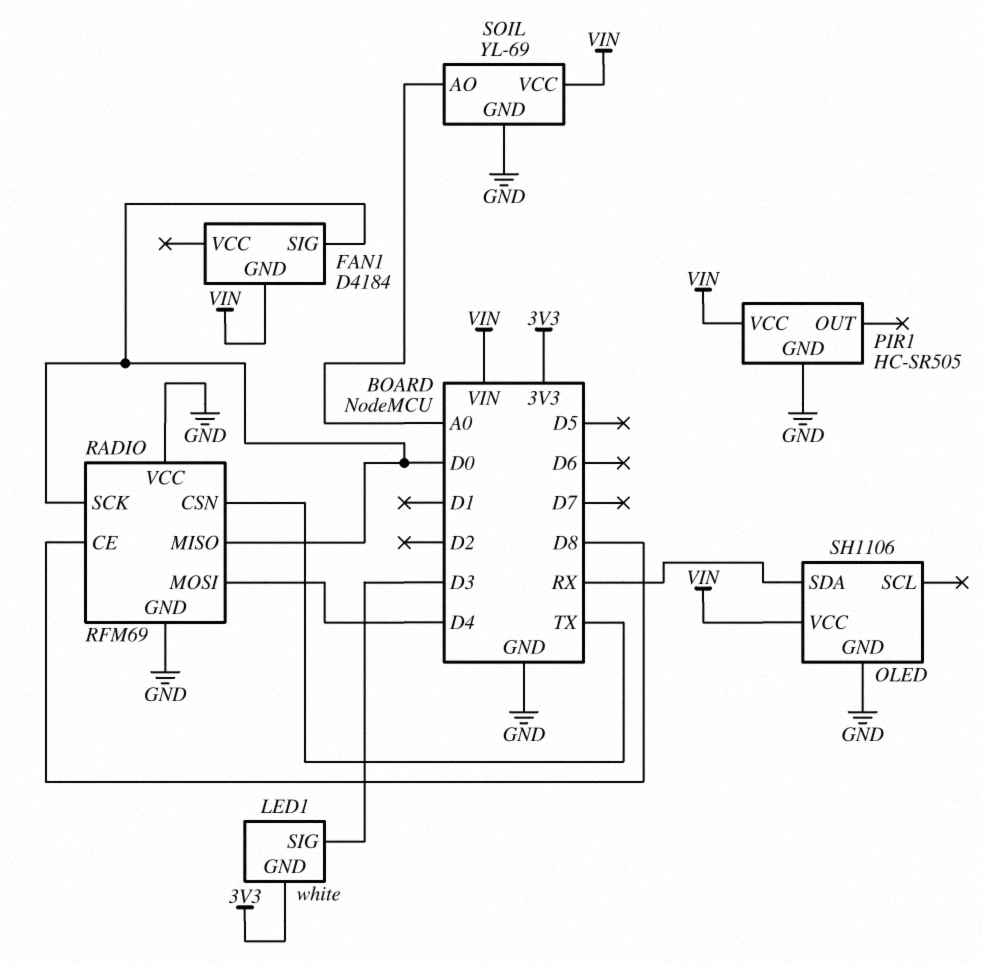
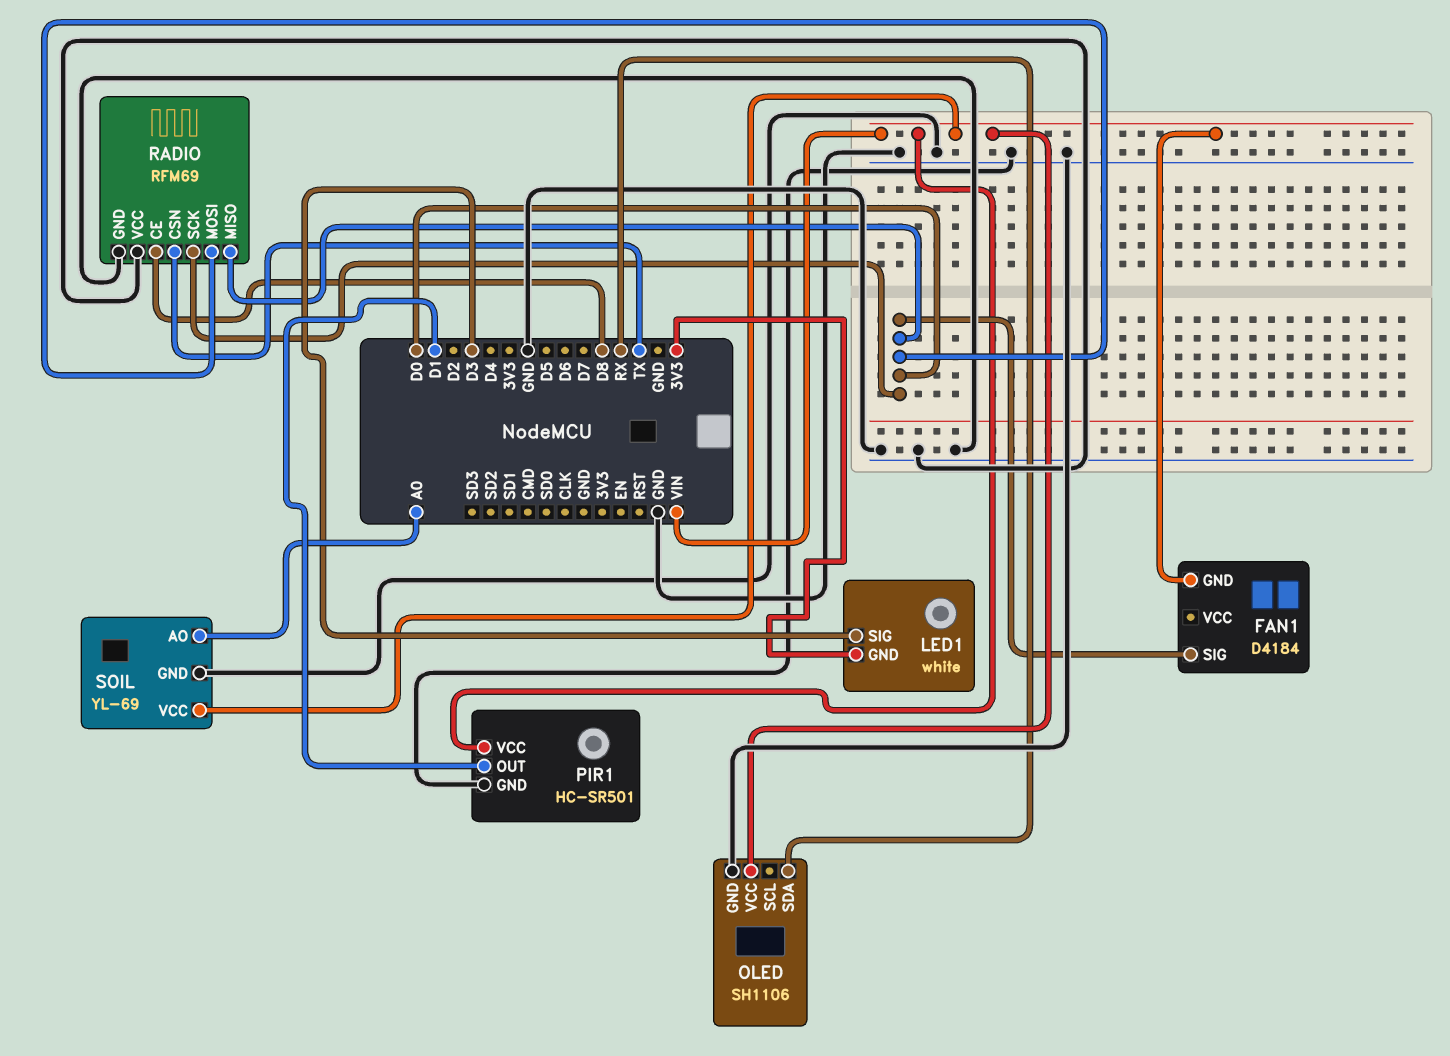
PIR1: HC-SR505 -> HC-SR501
PIR1 pin OUT: none -> D1
RADIO pin MOSI: D4 -> D0

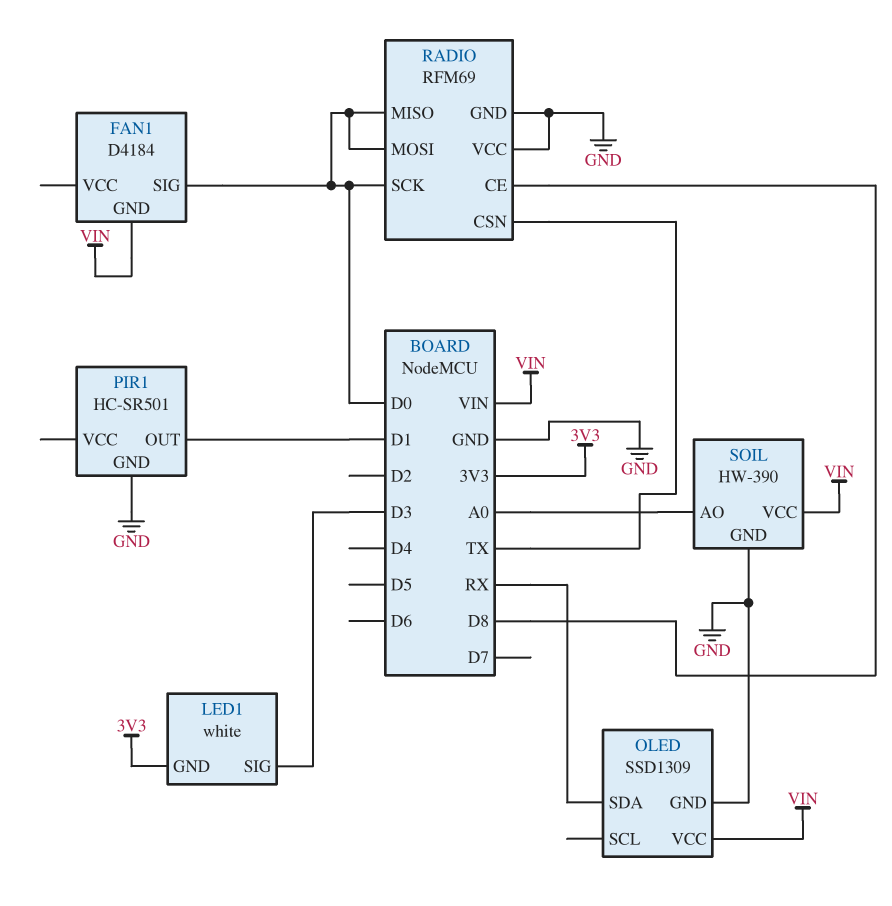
OLED: SH1106 -> SSD1309
PIR1 pin VCC: VIN -> none
SOIL: YL-69 -> HW-390

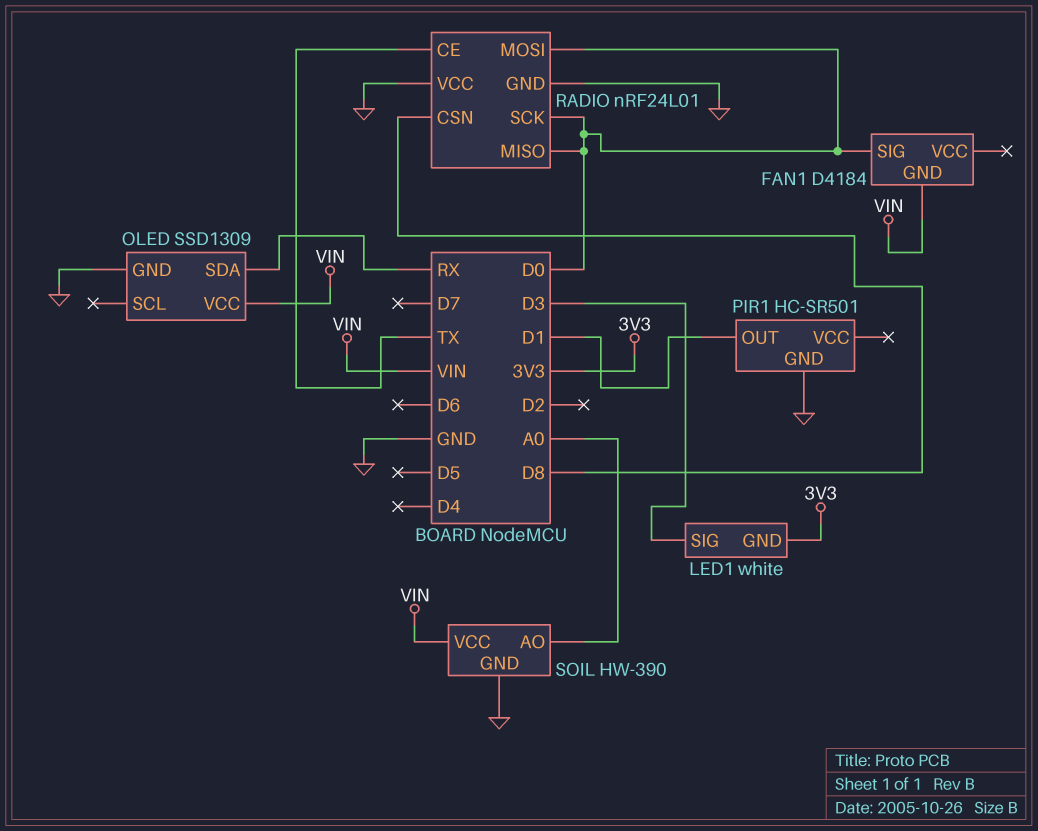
RADIO: RFM69 -> nRF24L01
RADIO pin CE: D8 -> TX
RADIO pin CSN: TX -> D8

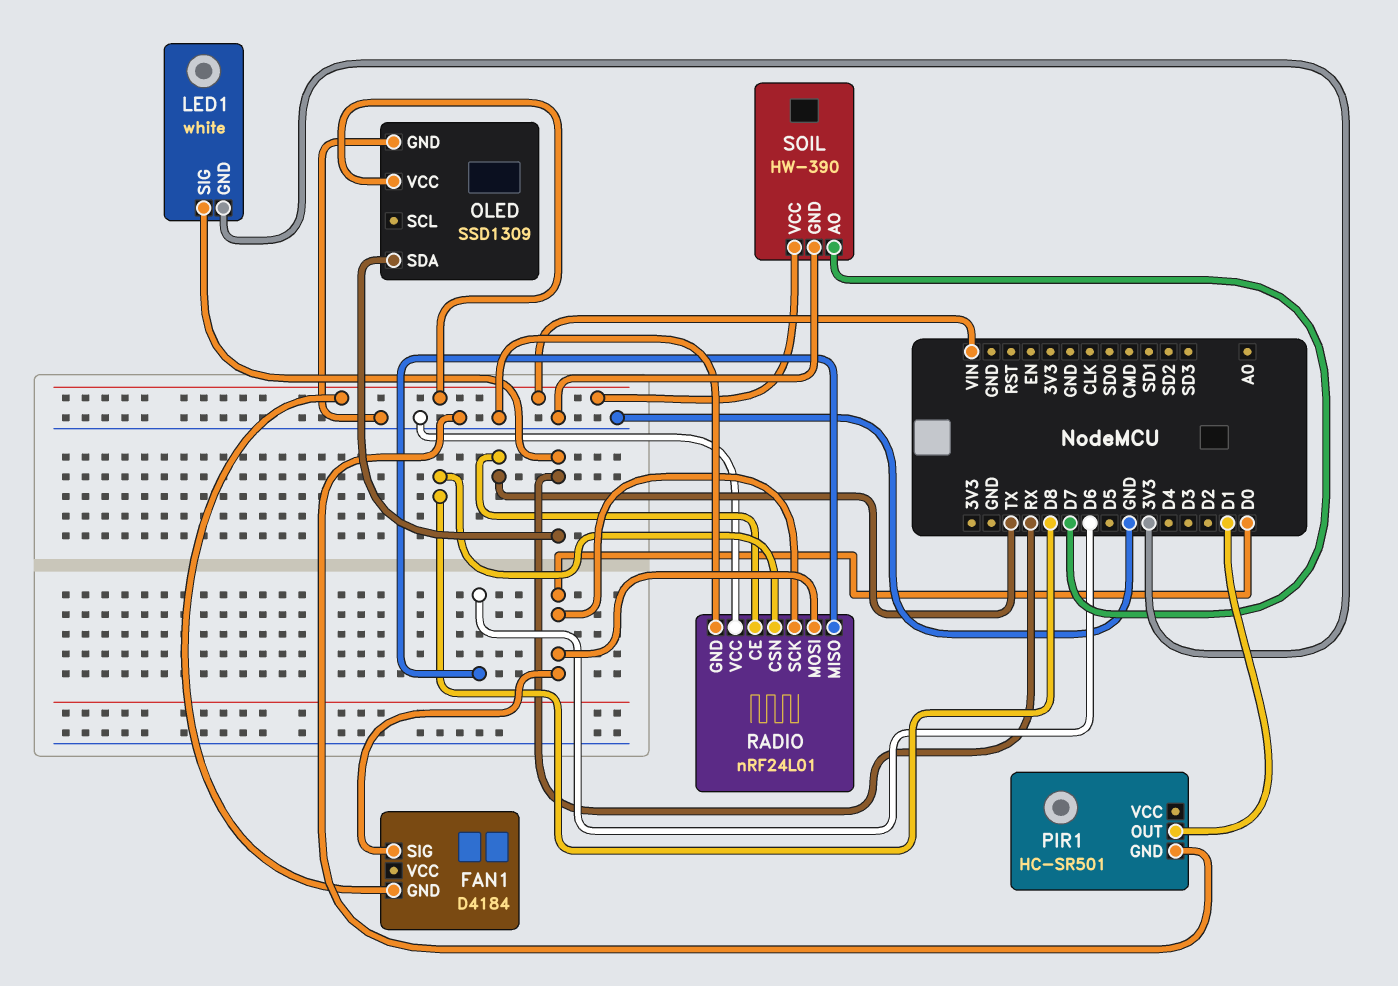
LED1 pin SIG: D3 -> RX
RADIO pin MISO: D0 -> D6
SOIL pin AO: A0 -> D7

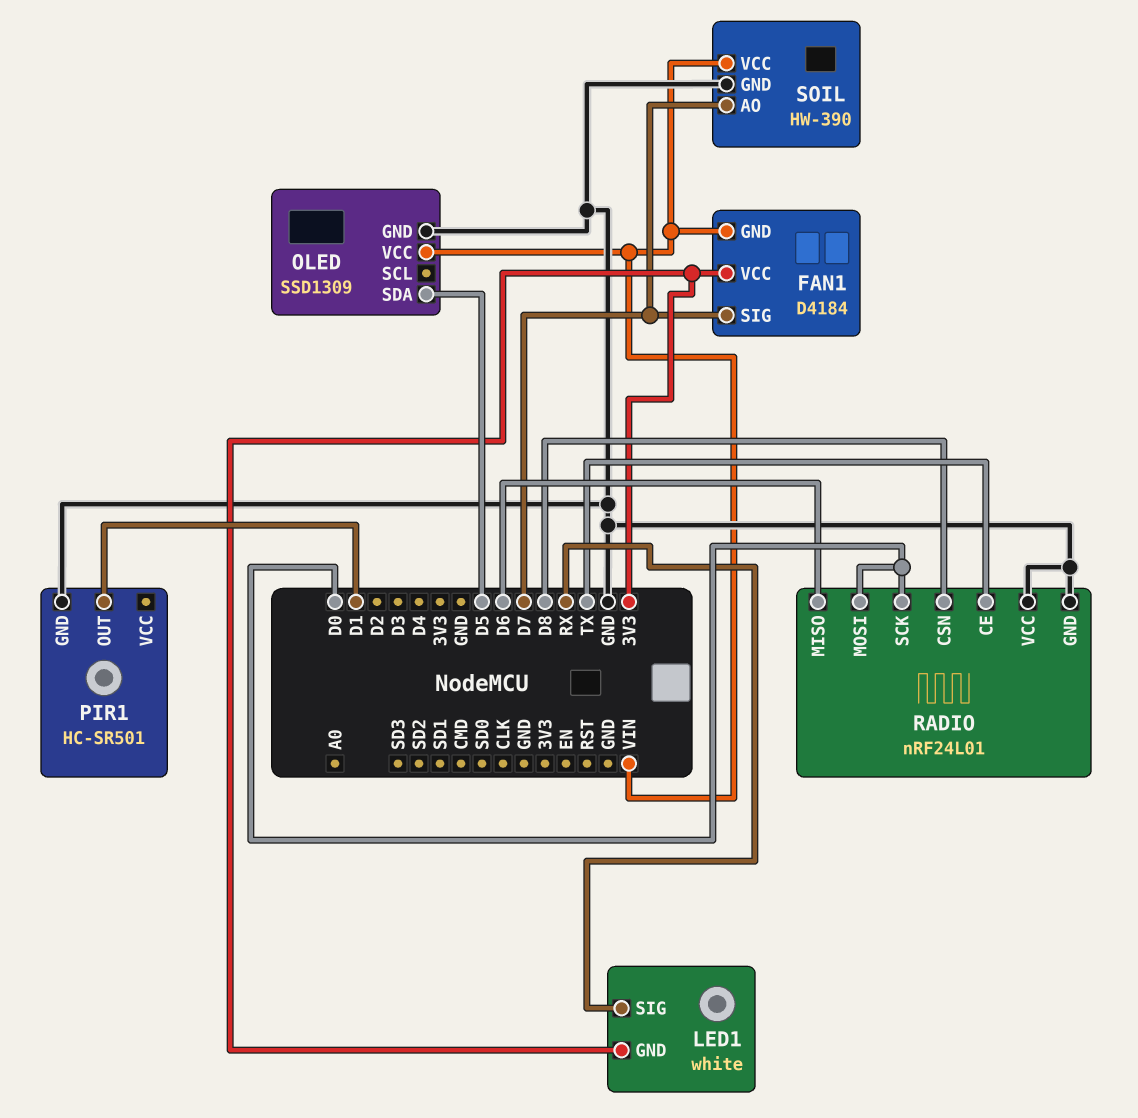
FAN1 pin SIG: D0 -> D7
FAN1 pin VCC: none -> 3V3
OLED pin SDA: RX -> D5

